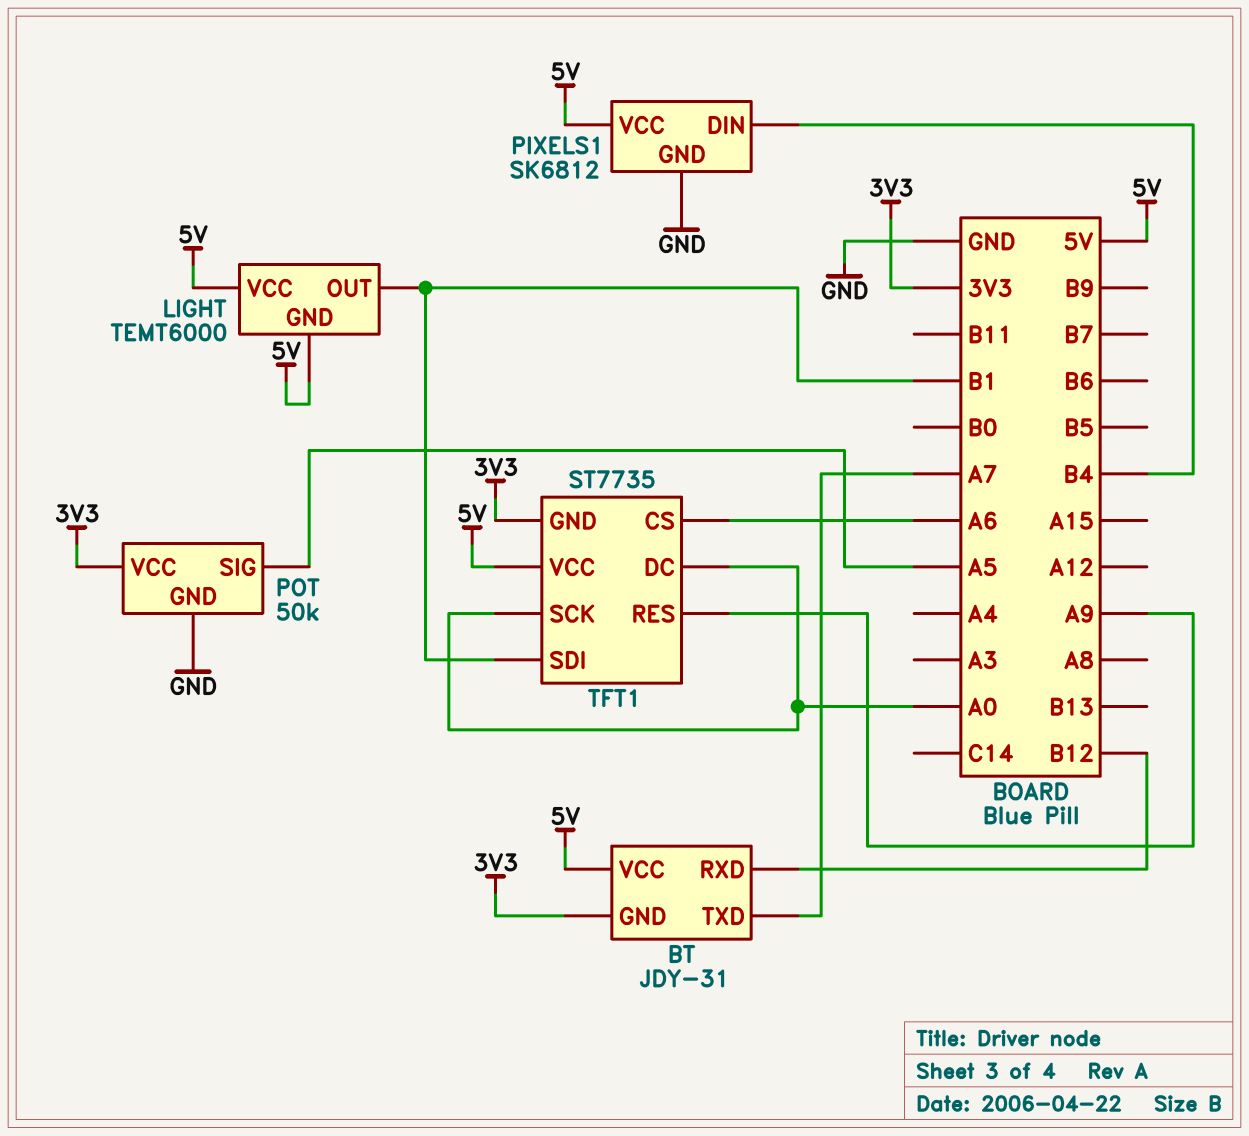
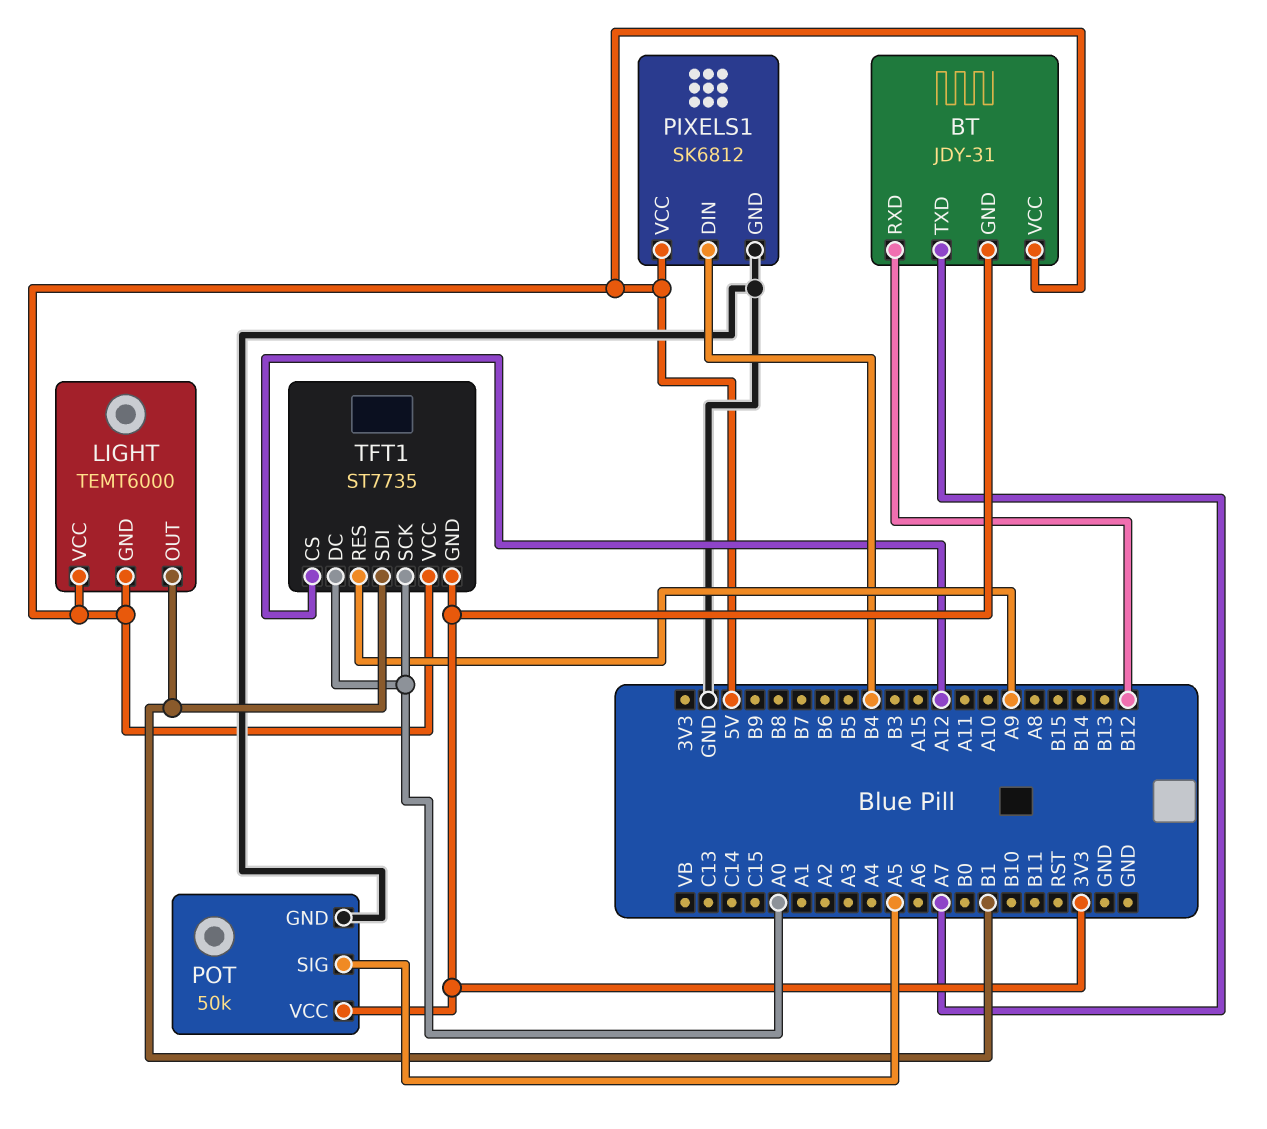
TFT1 pin CS: A6 -> A12

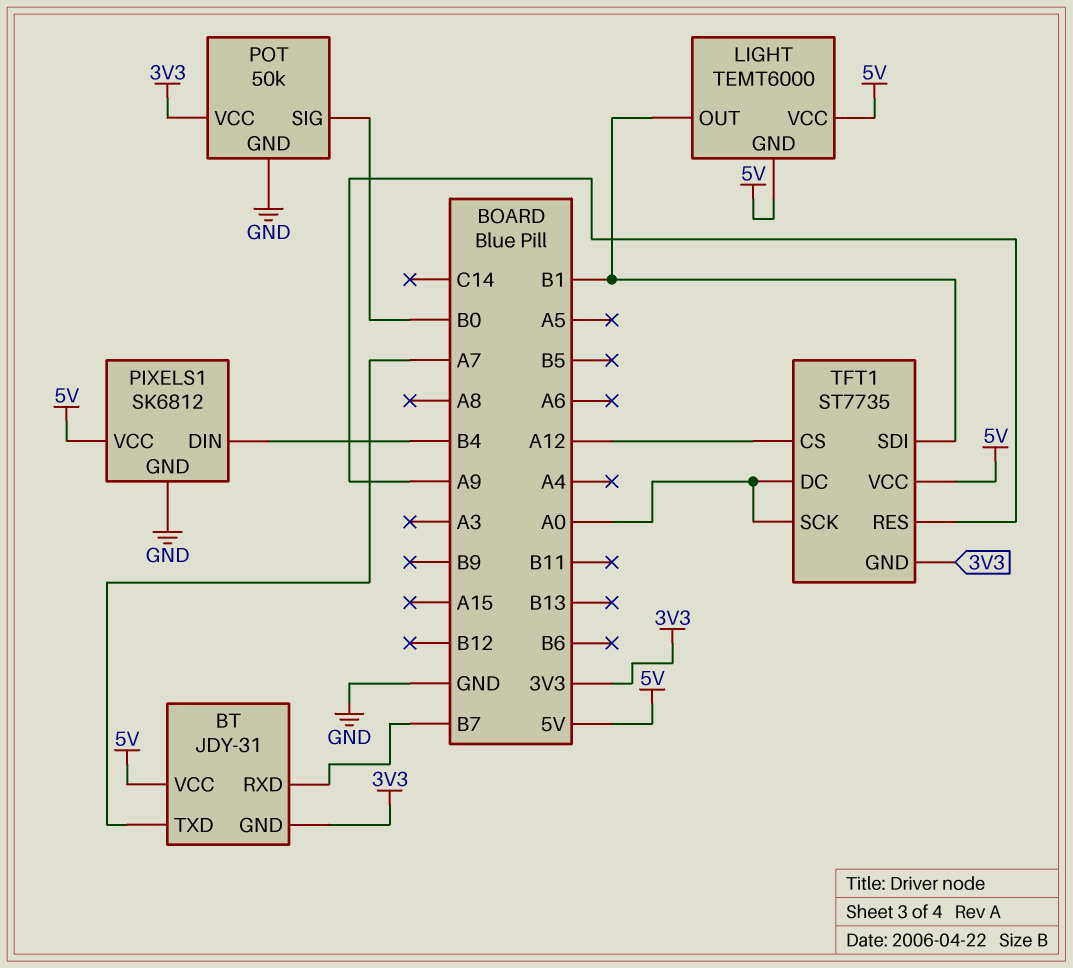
BT pin RXD: B12 -> B7
POT pin SIG: A5 -> B0

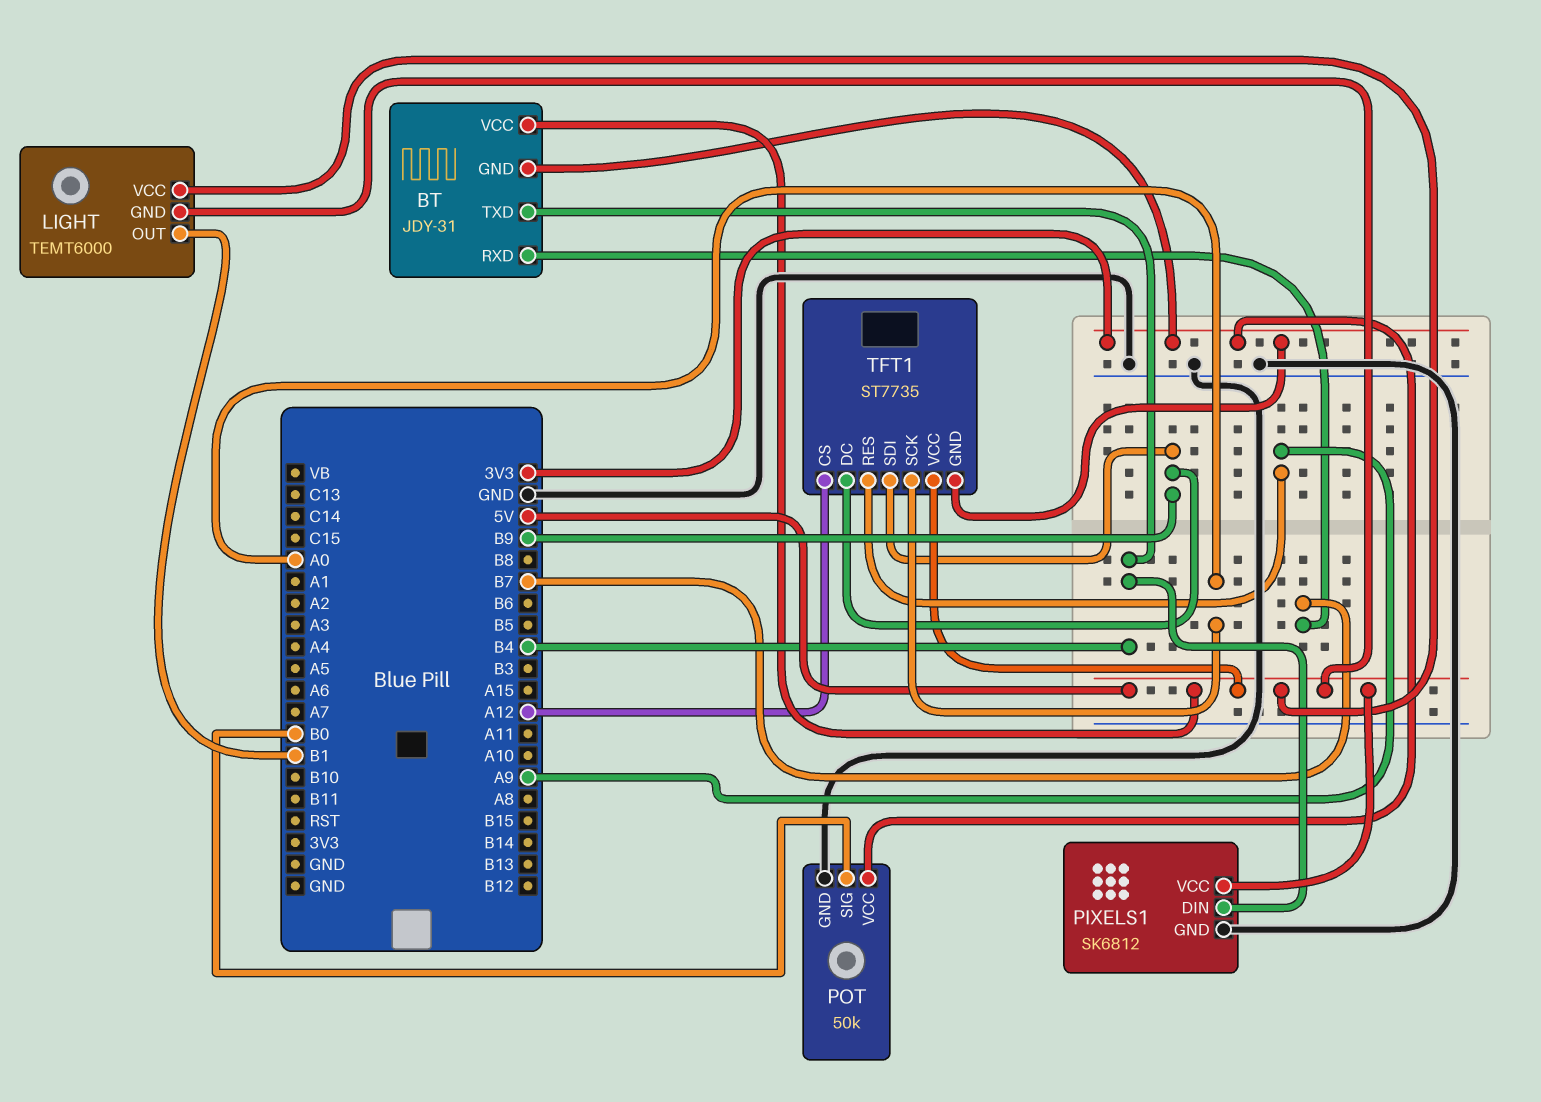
BT pin TXD: A7 -> B4
TFT1 pin DC: A0 -> B9
TFT1 pin SDI: B1 -> B9

